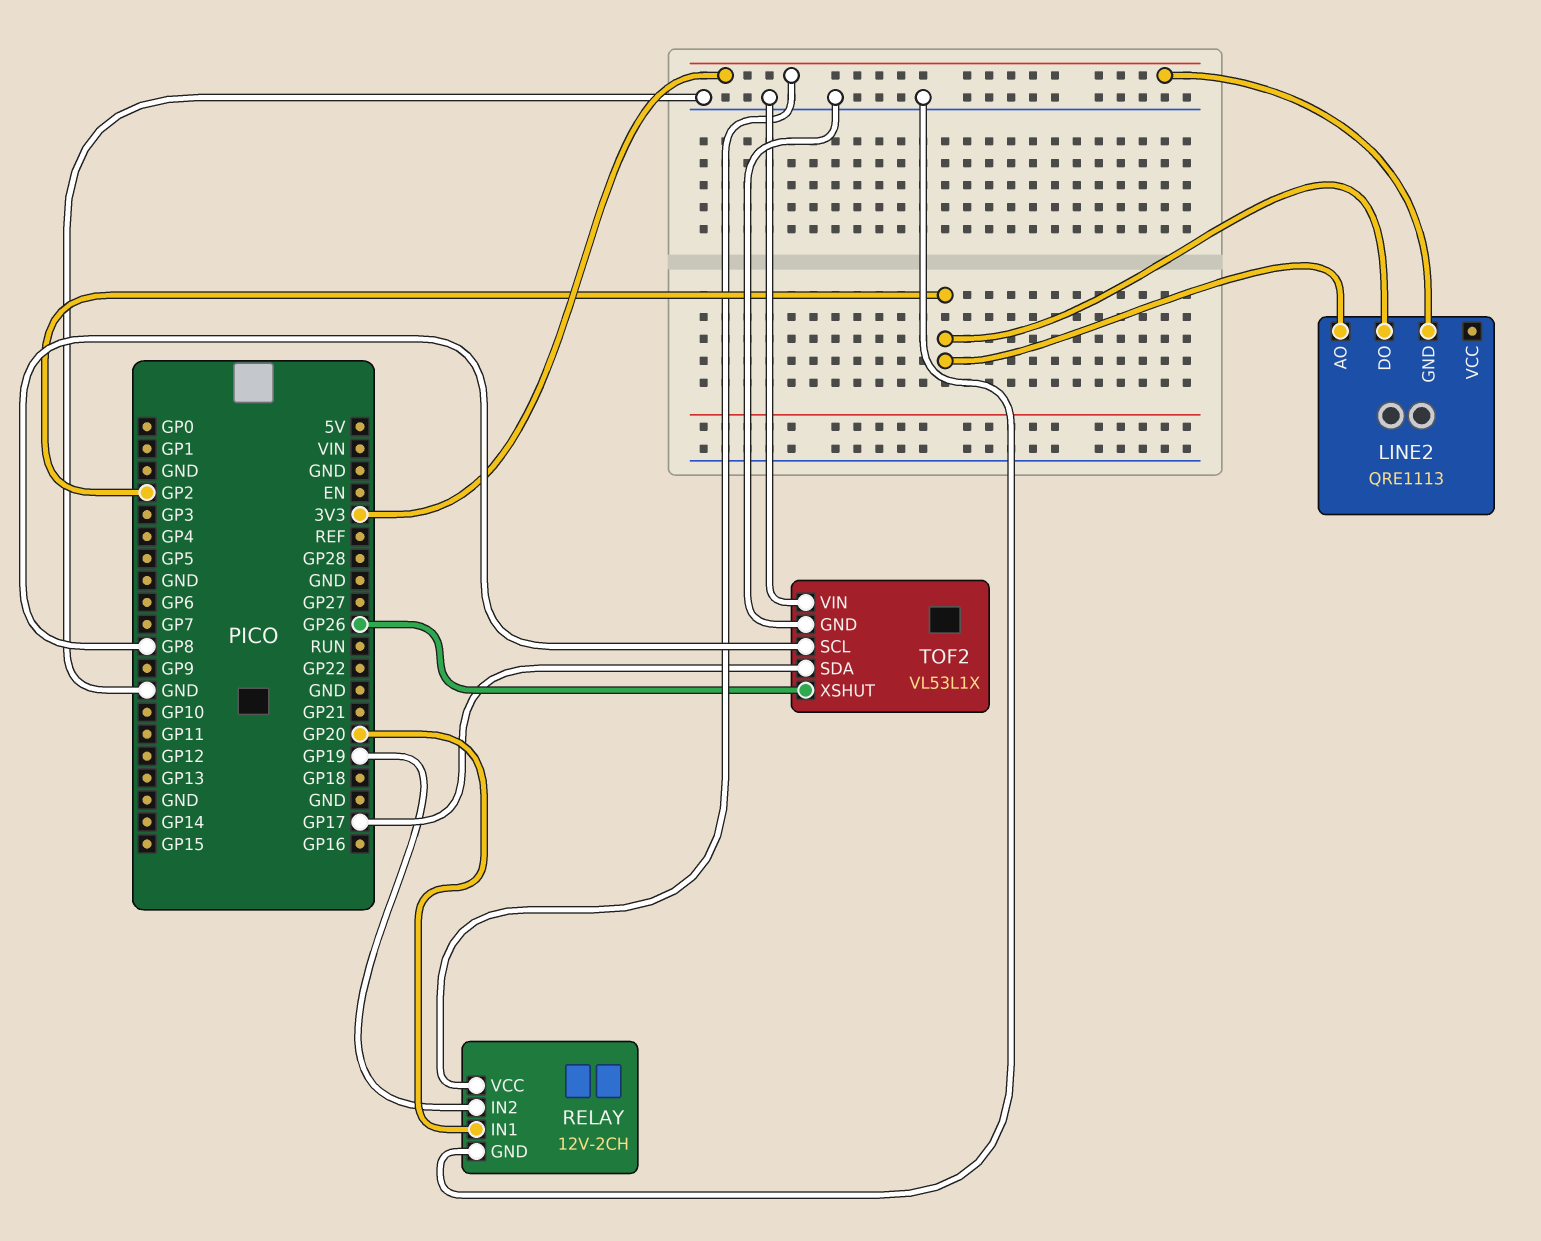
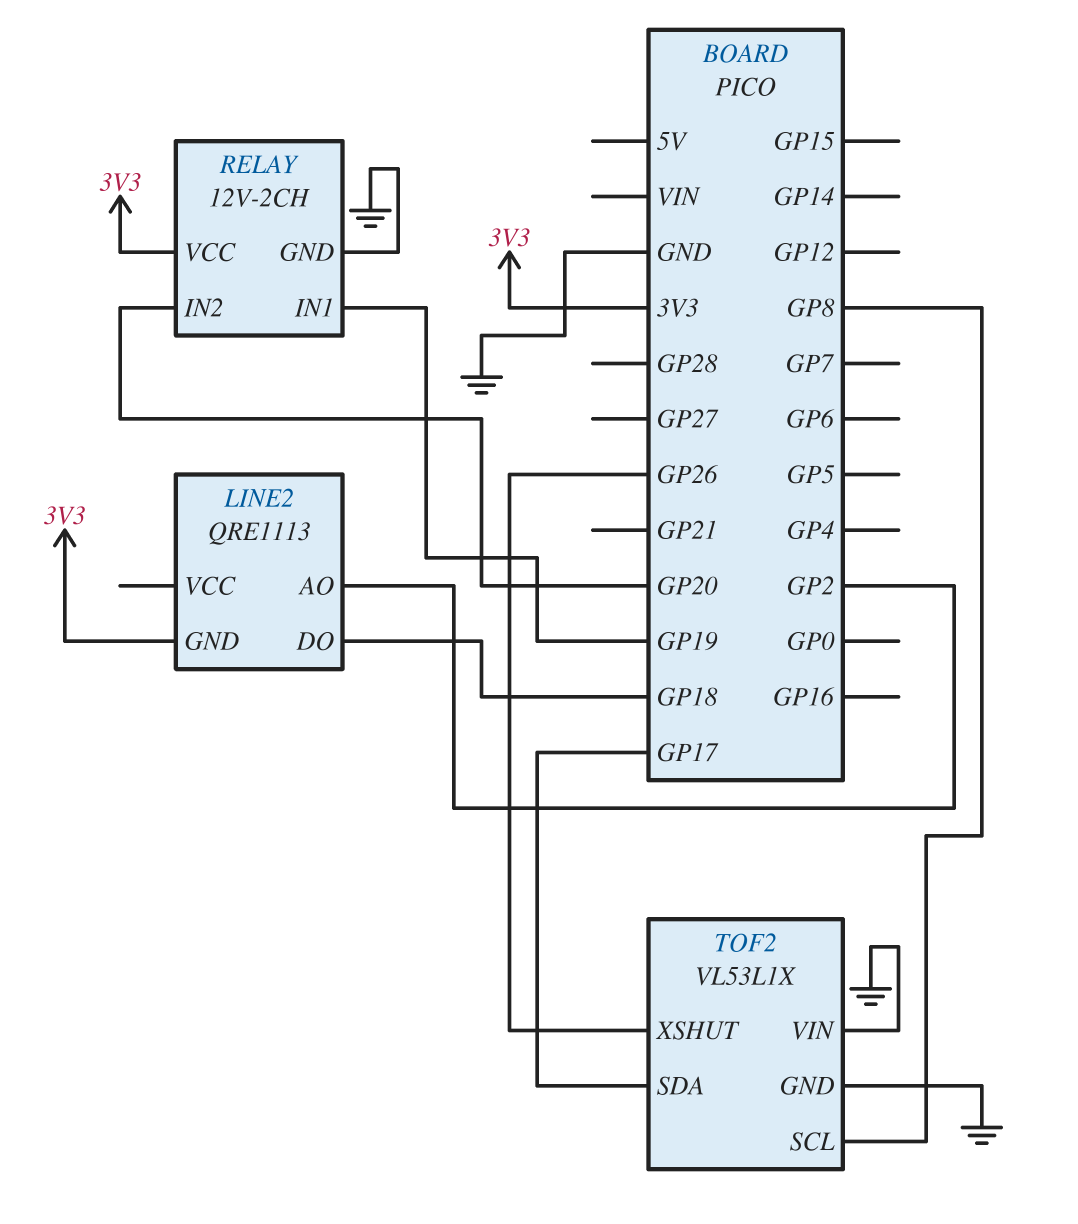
LINE2 pin DO: GP2 -> GP18
RELAY pin IN1: GP20 -> GP19
RELAY pin IN2: GP19 -> GP20

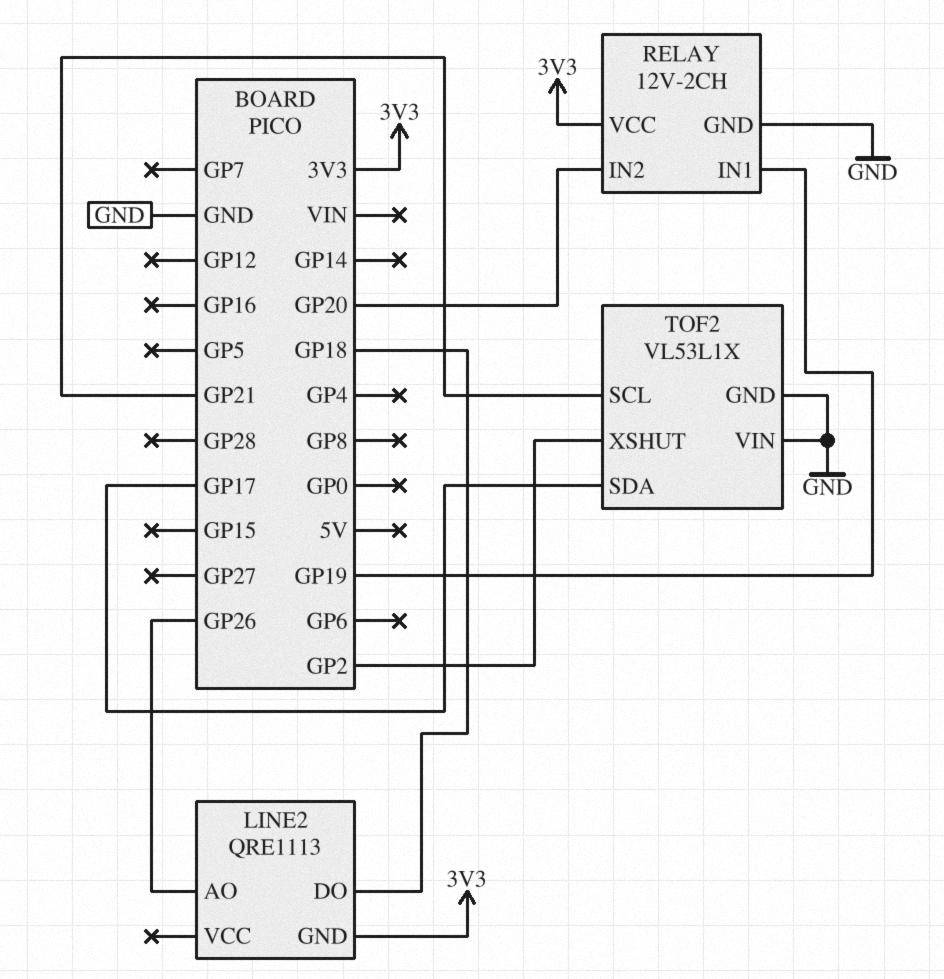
LINE2 pin AO: GP2 -> GP26
TOF2 pin SCL: GP8 -> GP21
TOF2 pin XSHUT: GP26 -> GP2

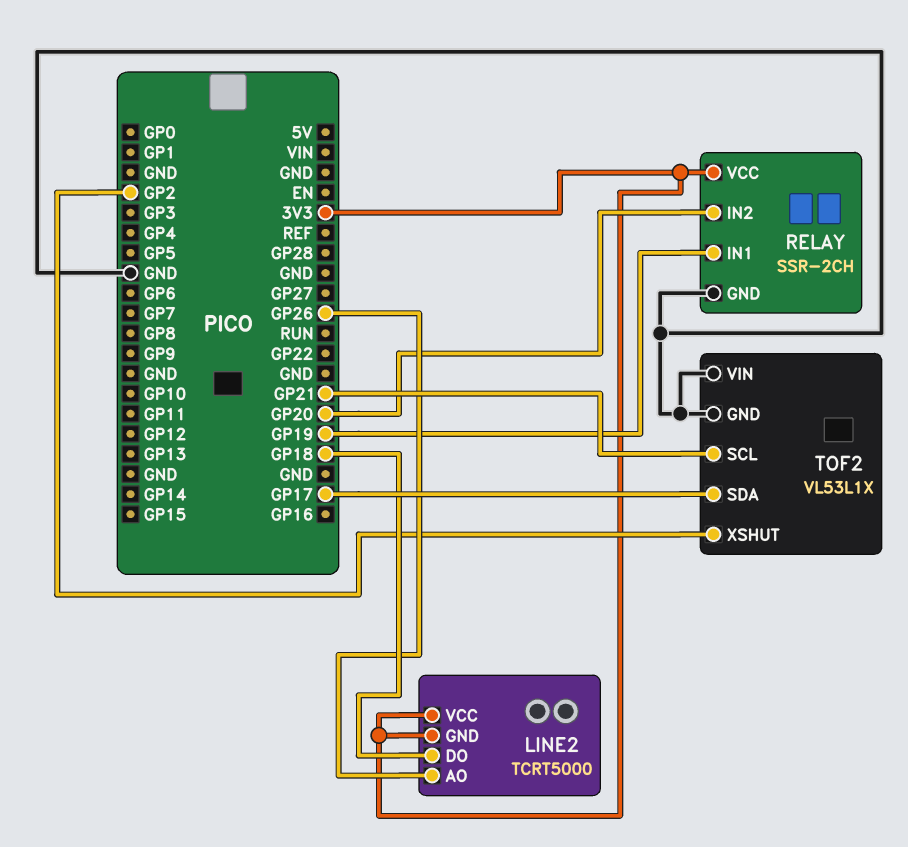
LINE2: QRE1113 -> TCRT5000
LINE2 pin VCC: none -> 3V3
RELAY: 12V-2CH -> SSR-2CH

